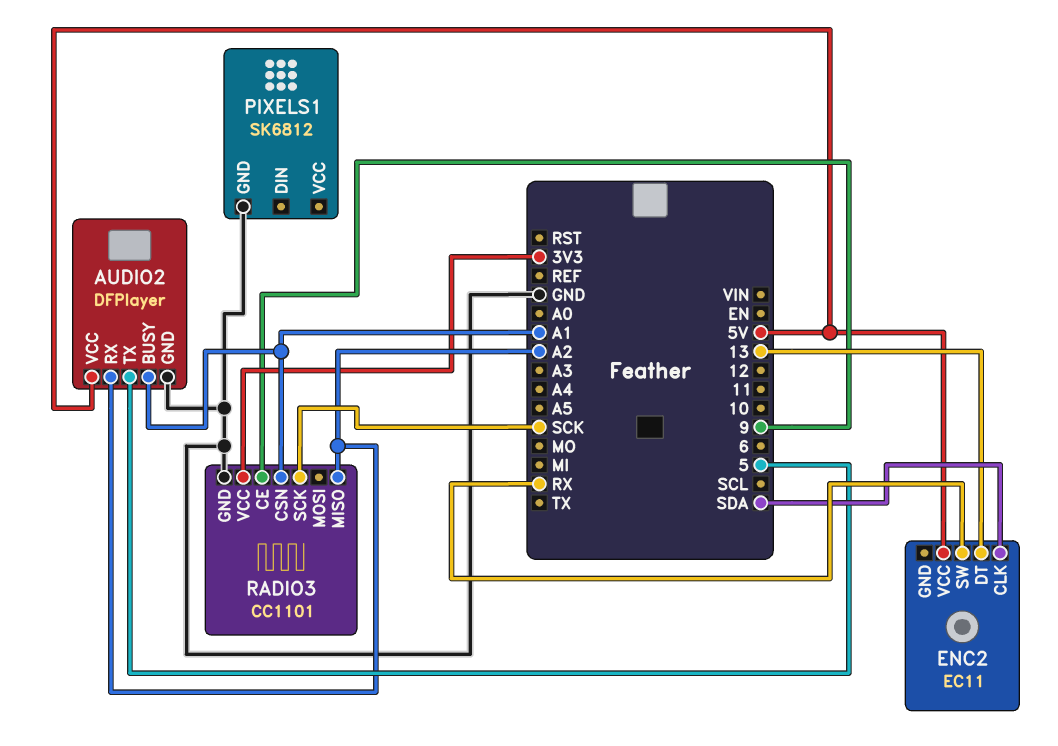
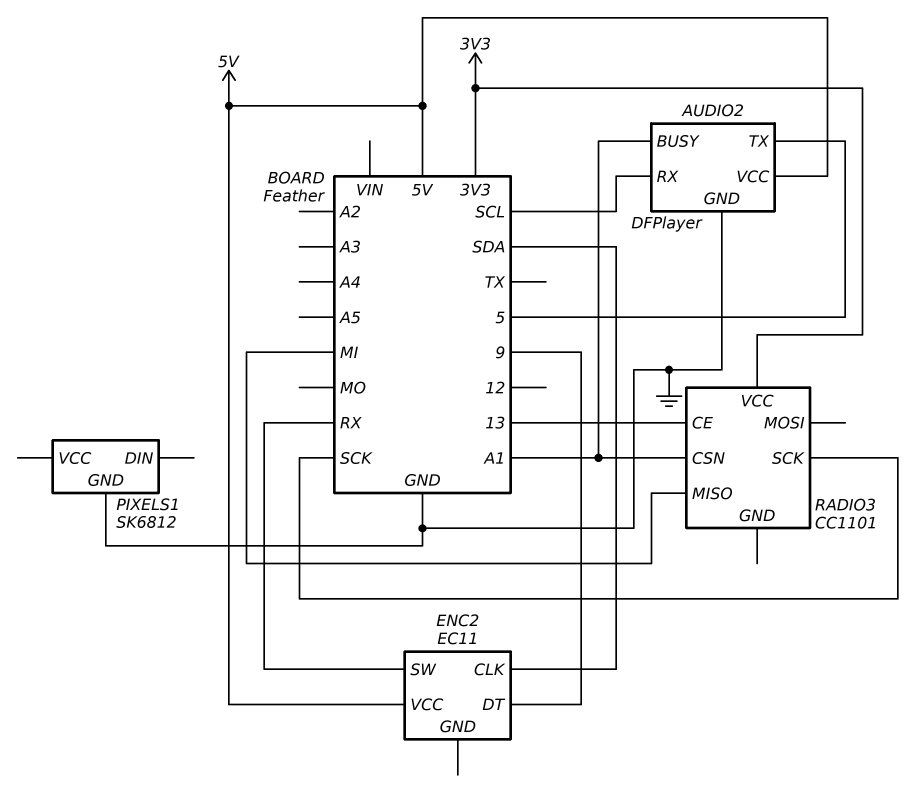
AUDIO2 pin RX: A2 -> SCL
ENC2 pin DT: 13 -> 9
RADIO3 pin CE: 9 -> 13
RADIO3 pin GND: GND -> none
RADIO3 pin MISO: A2 -> MI

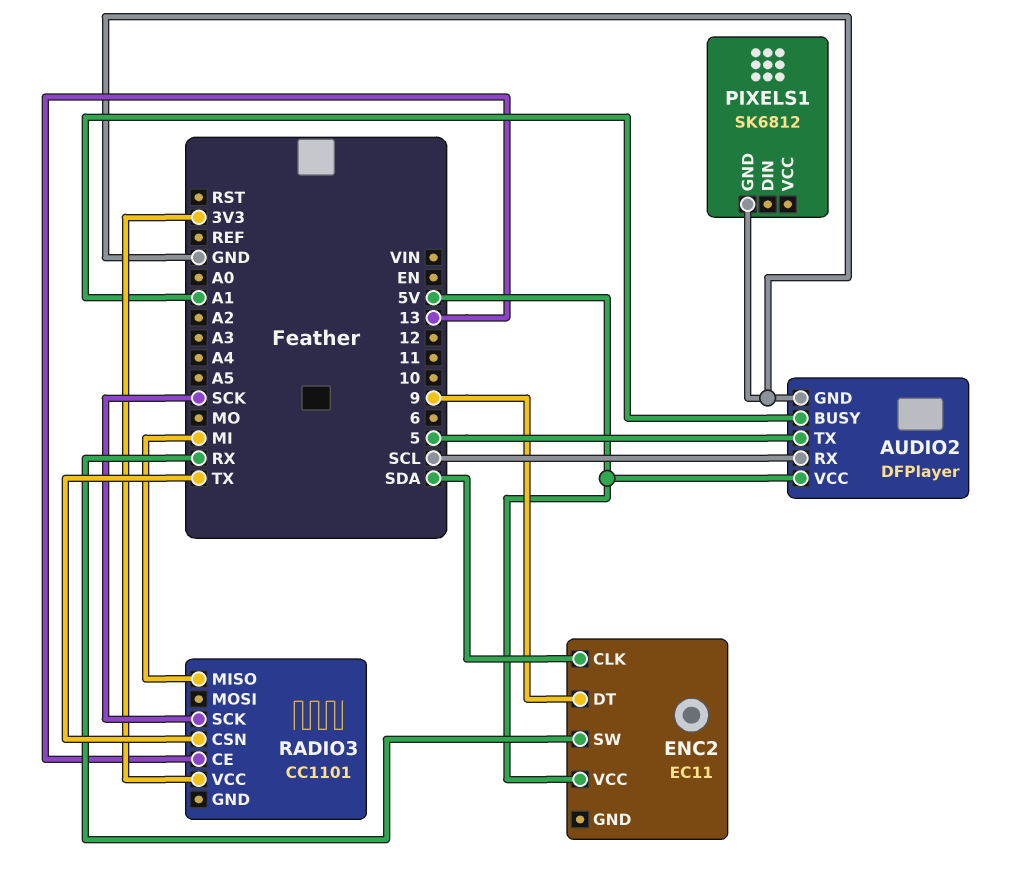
RADIO3 pin CSN: A1 -> TX

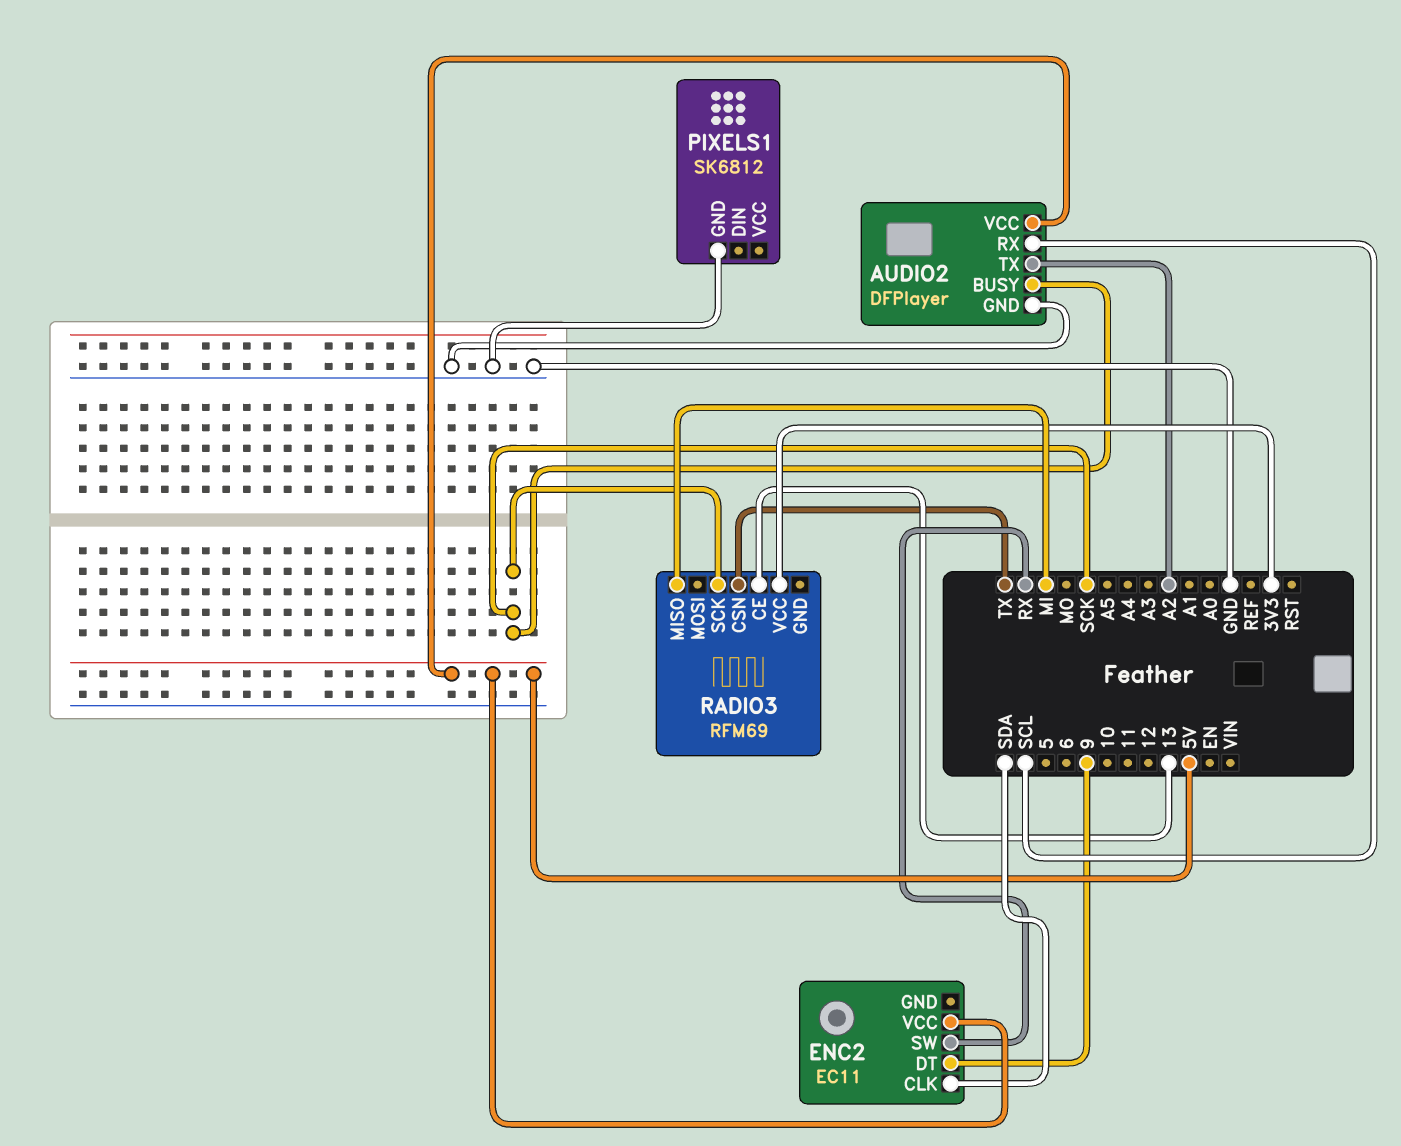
AUDIO2 pin BUSY: A1 -> SCK
AUDIO2 pin TX: 5 -> A2
RADIO3: CC1101 -> RFM69

